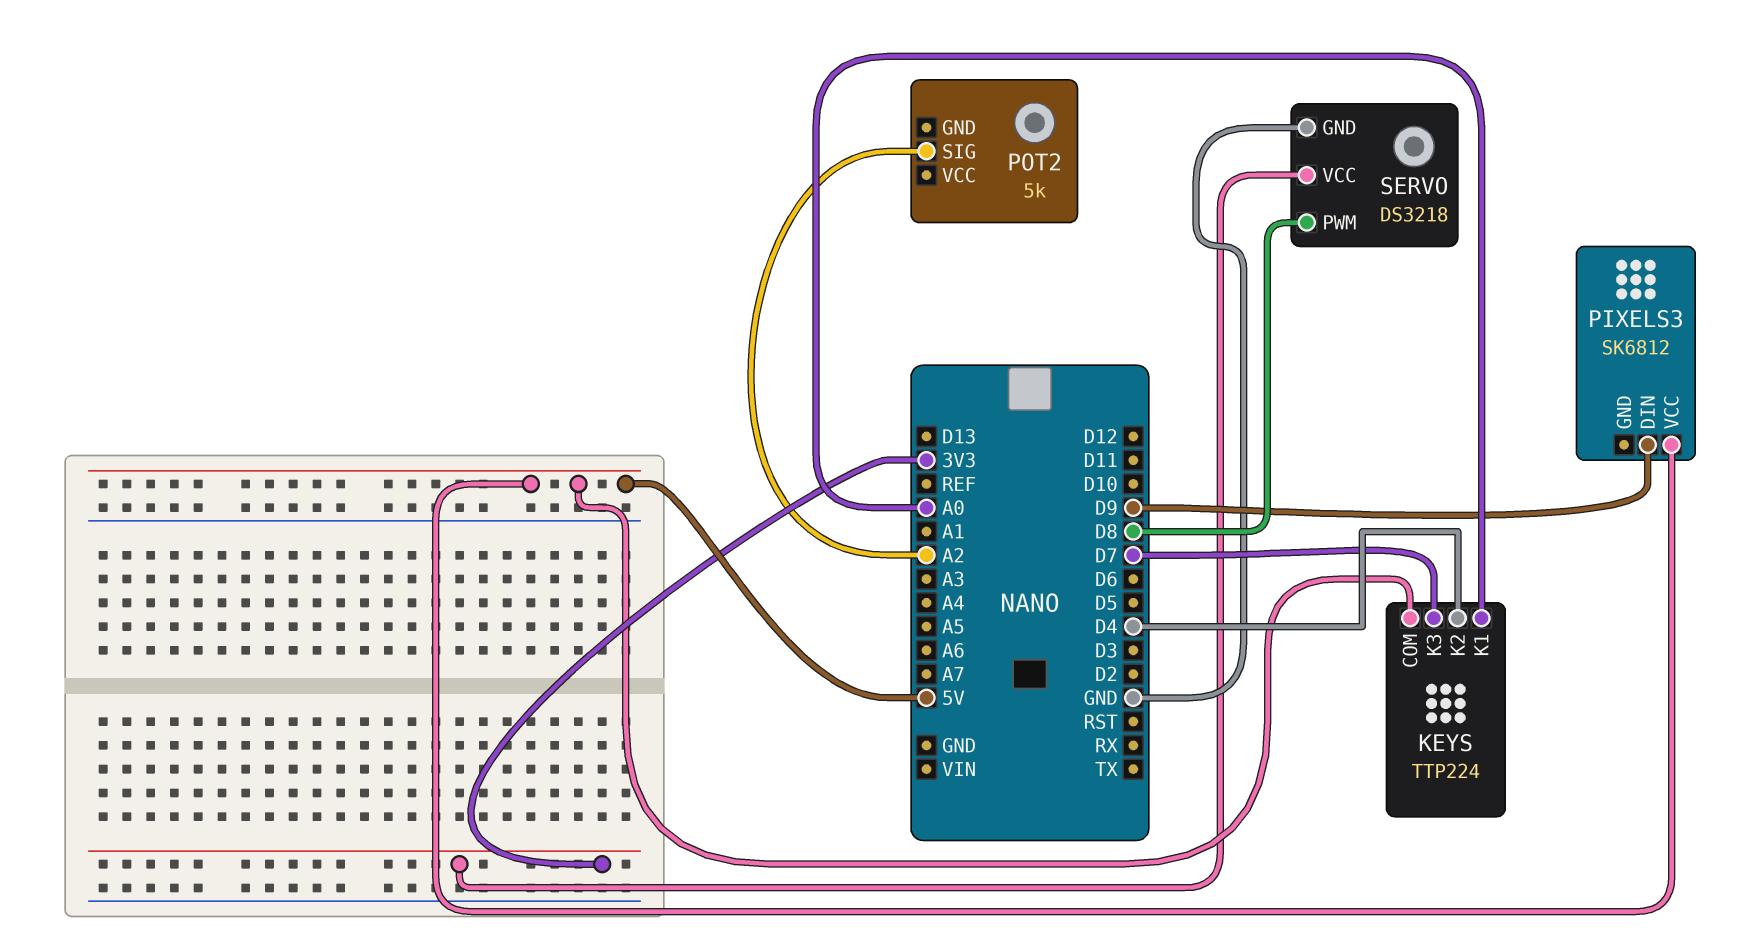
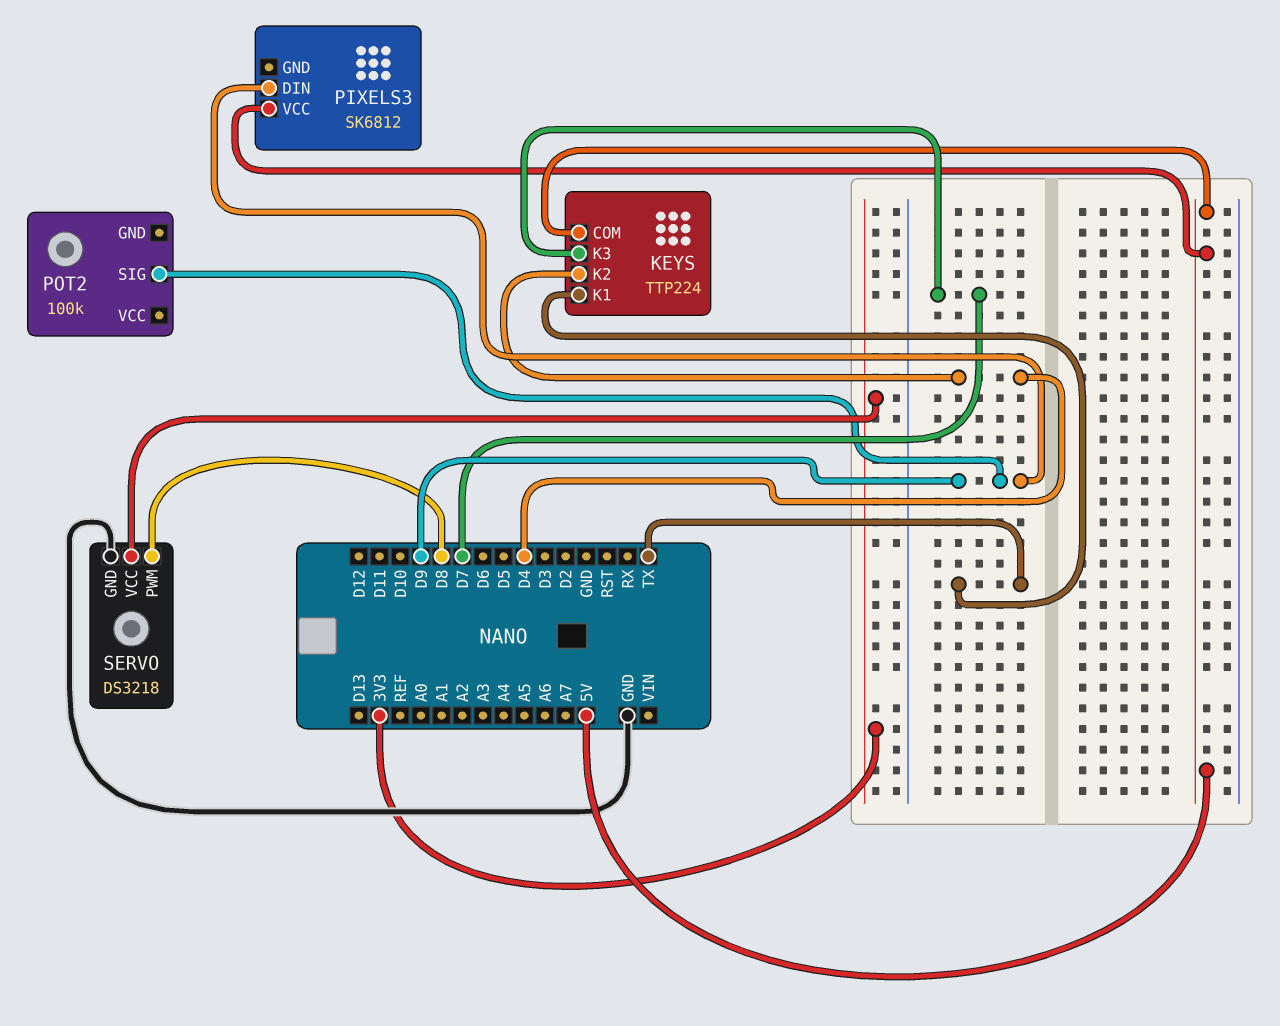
KEYS pin K1: A0 -> TX
POT2: 5k -> 100k
POT2 pin SIG: A2 -> D9

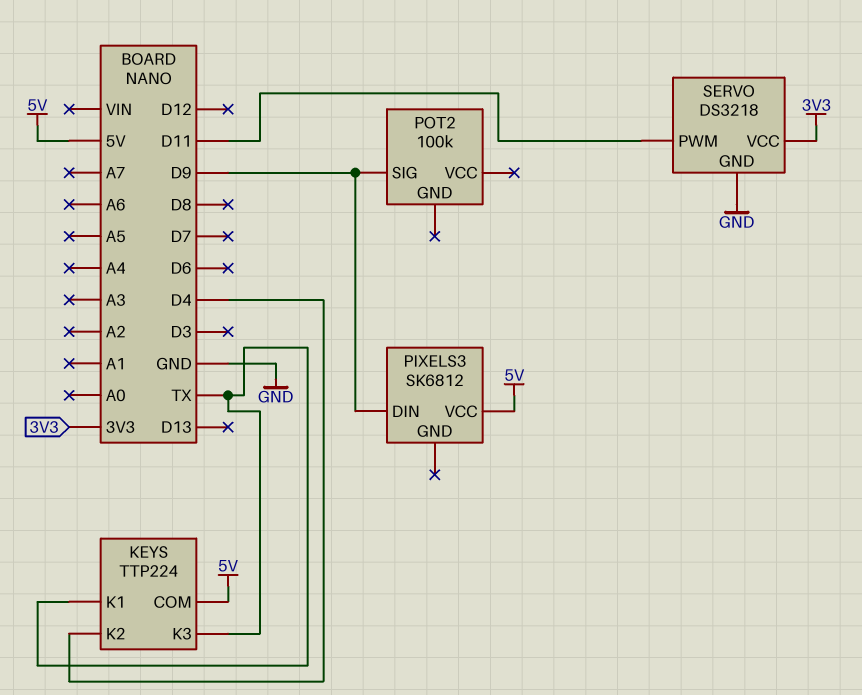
KEYS pin K3: D7 -> TX
SERVO pin PWM: D8 -> D11

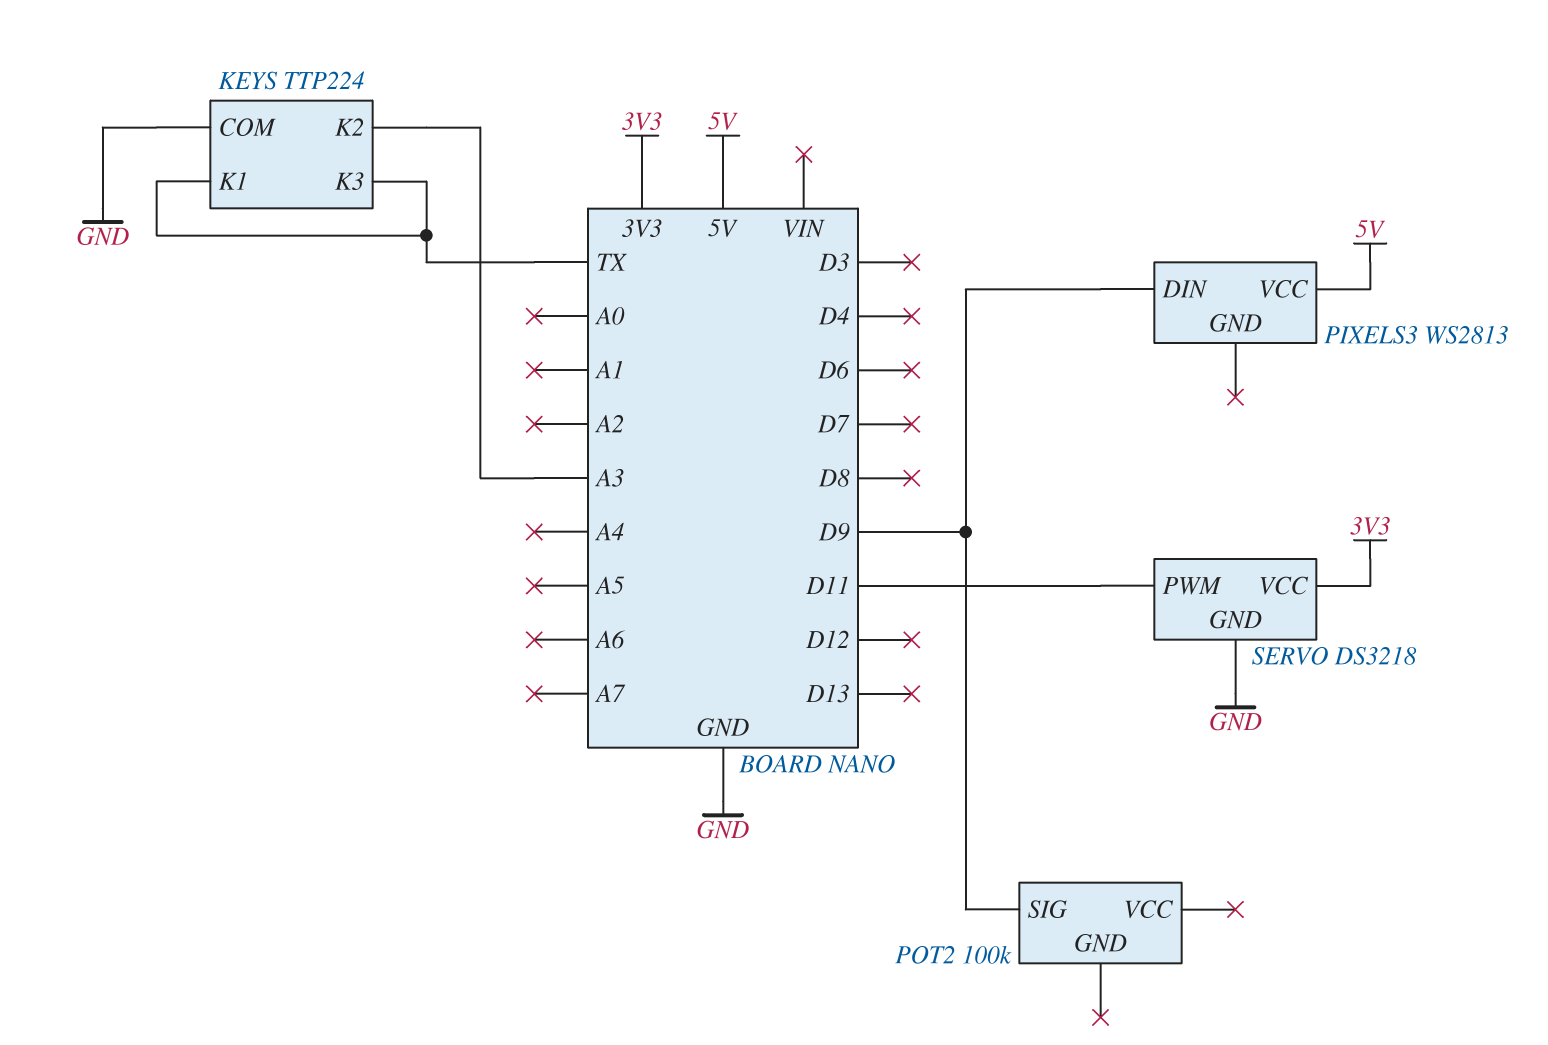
KEYS pin COM: 5V -> GND
KEYS pin K2: D4 -> A3
PIXELS3: SK6812 -> WS2813

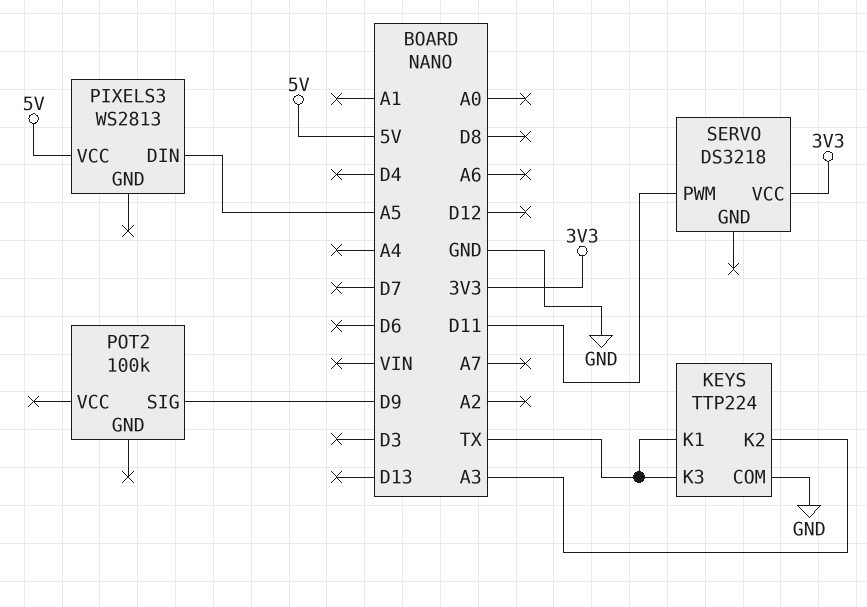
PIXELS3 pin DIN: D9 -> A5
SERVO pin GND: GND -> none

